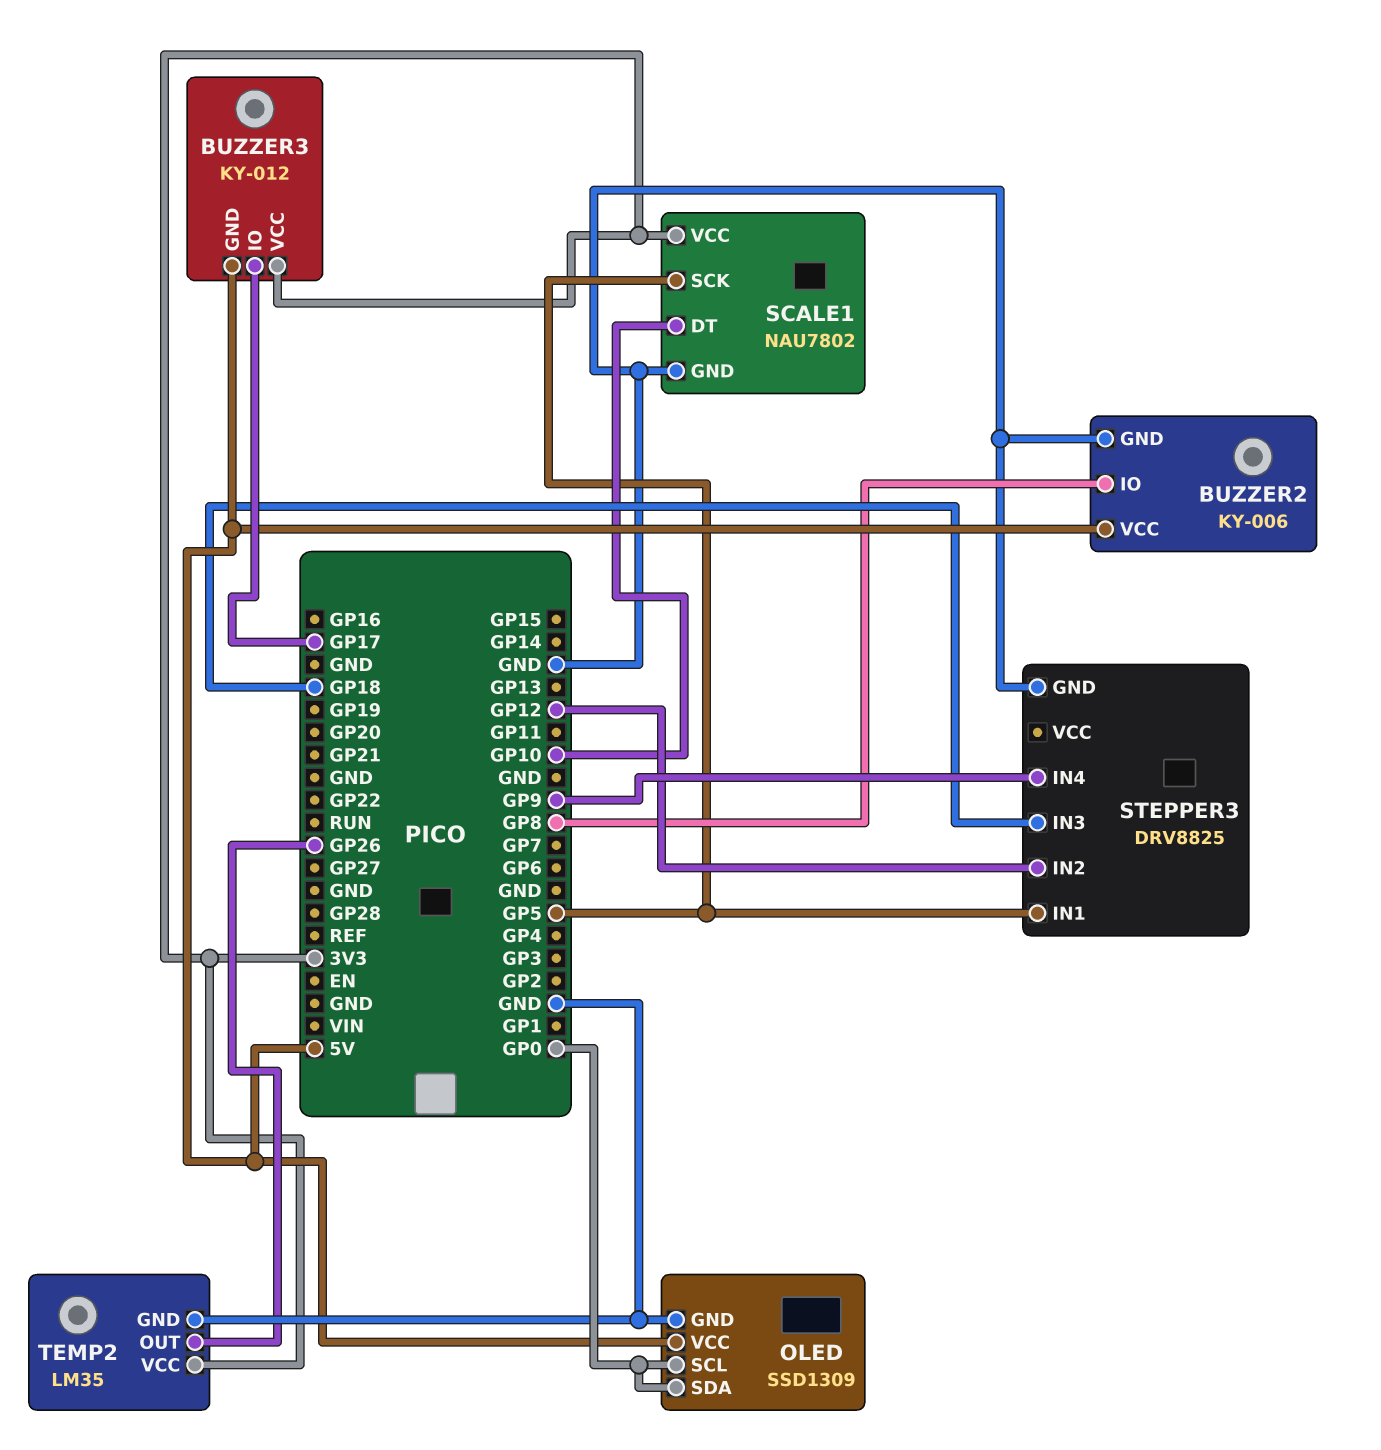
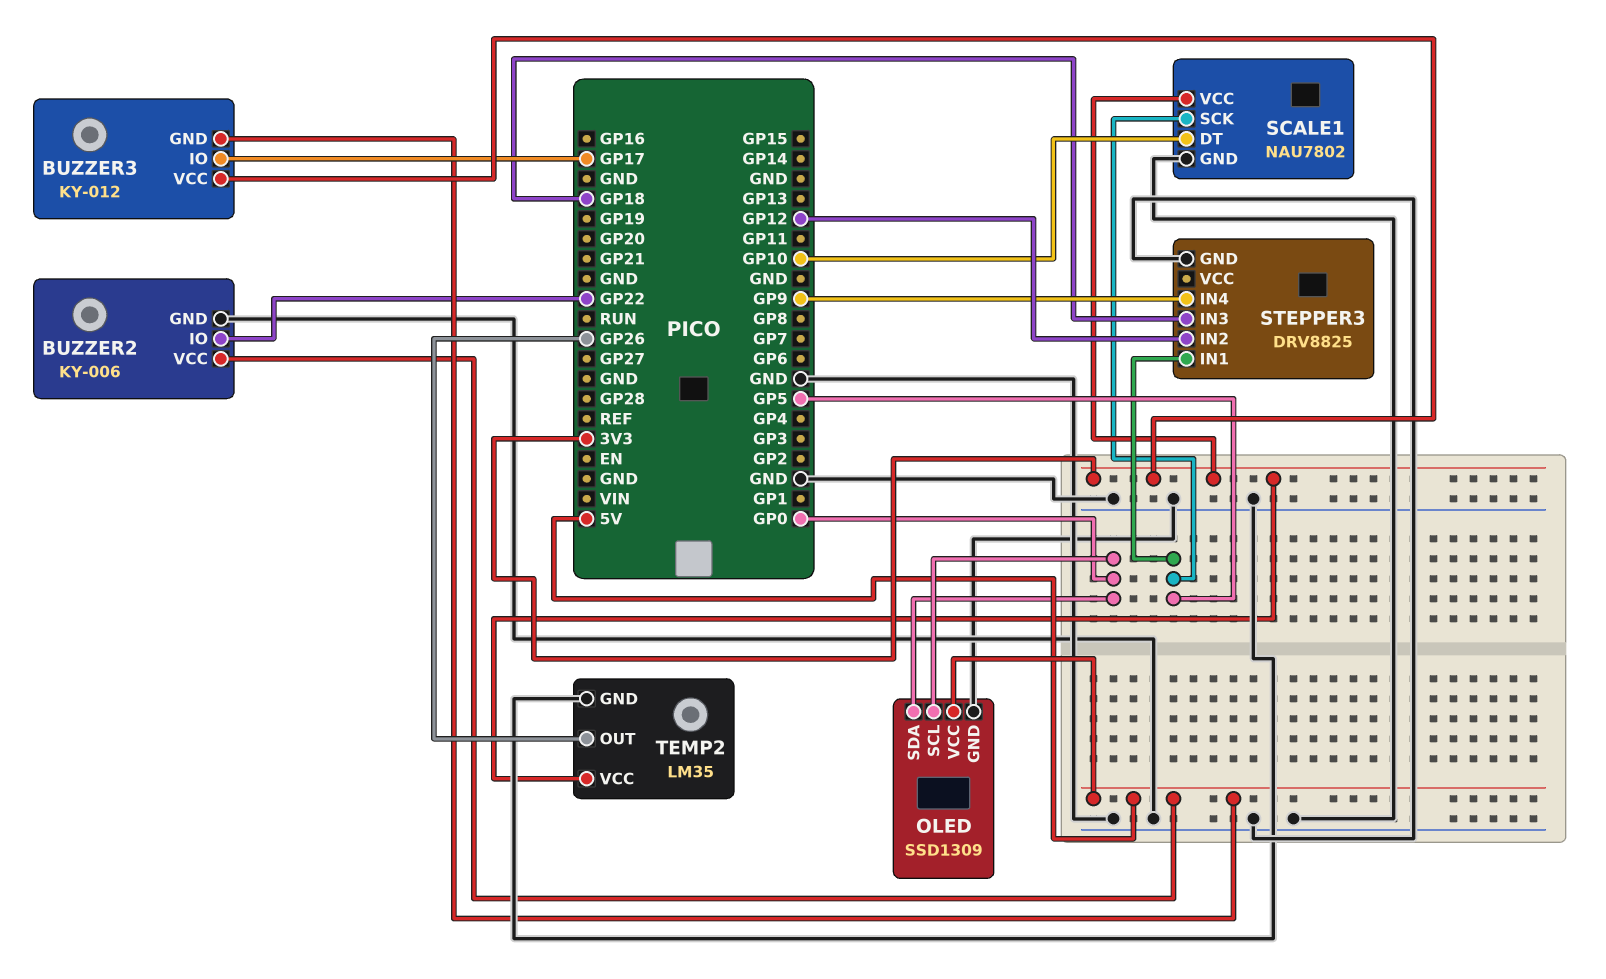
BUZZER2 pin IO: GP8 -> GP22

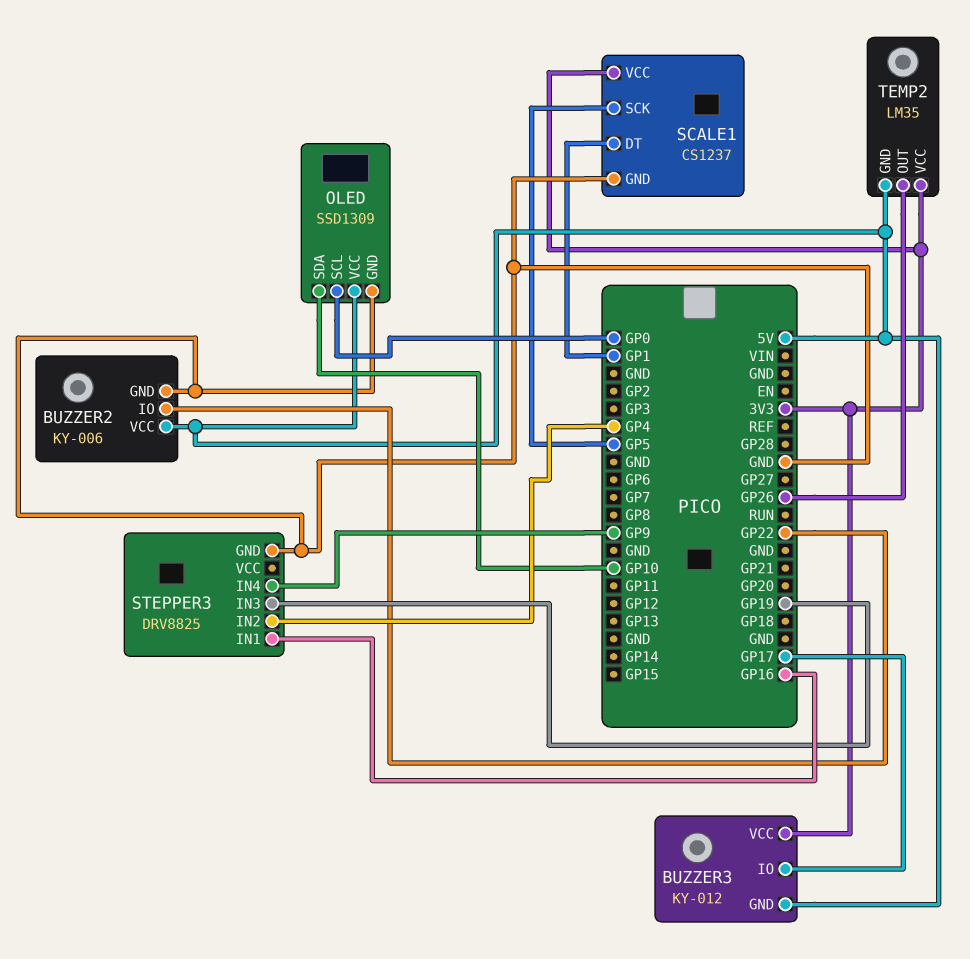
OLED pin SDA: GP0 -> GP10
SCALE1: NAU7802 -> CS1237
SCALE1 pin DT: GP10 -> GP1
STEPPER3 pin IN1: GP5 -> GP16
STEPPER3 pin IN2: GP12 -> GP4
STEPPER3 pin IN3: GP18 -> GP19
TEMP2 pin GND: GND -> 5V

